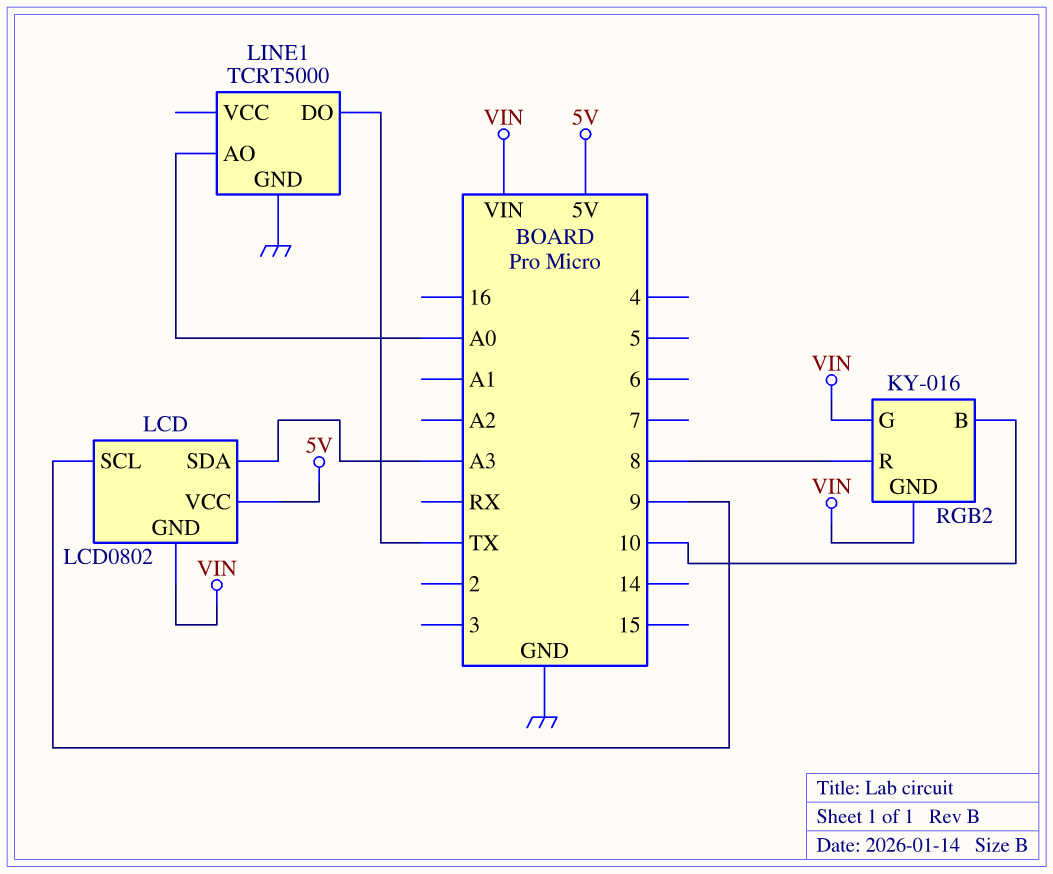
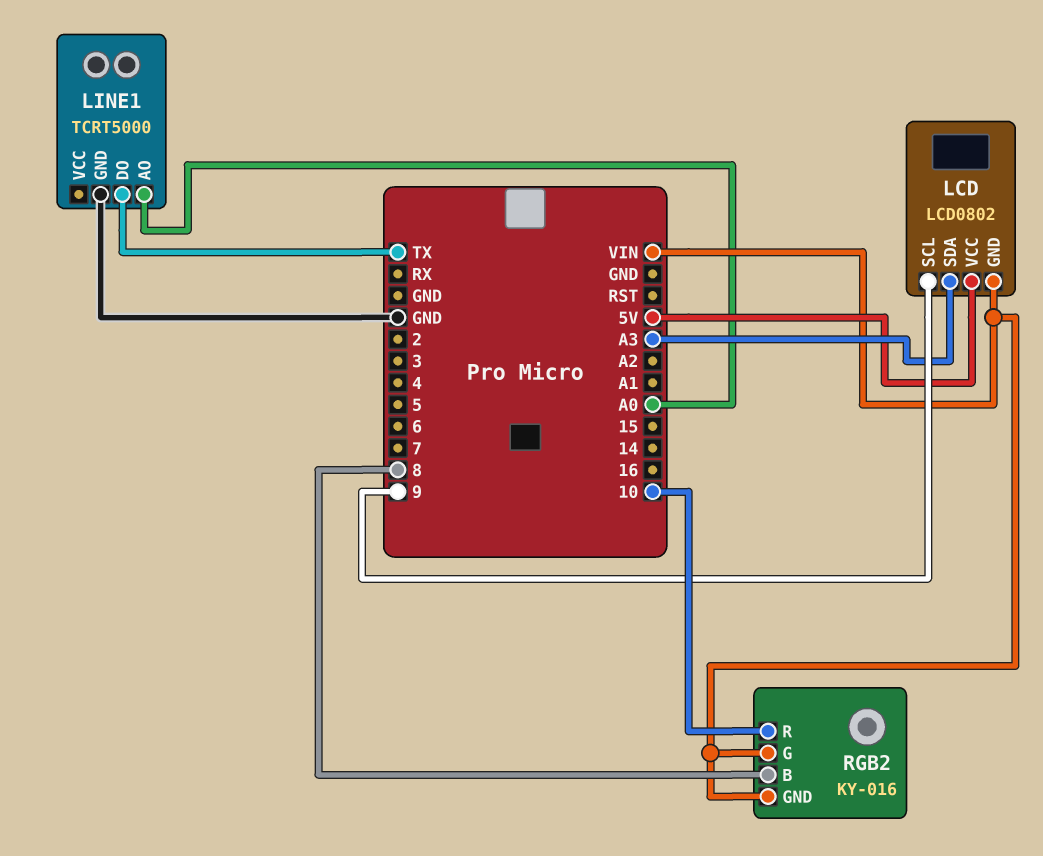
RGB2 pin B: 10 -> 8
RGB2 pin R: 8 -> 10

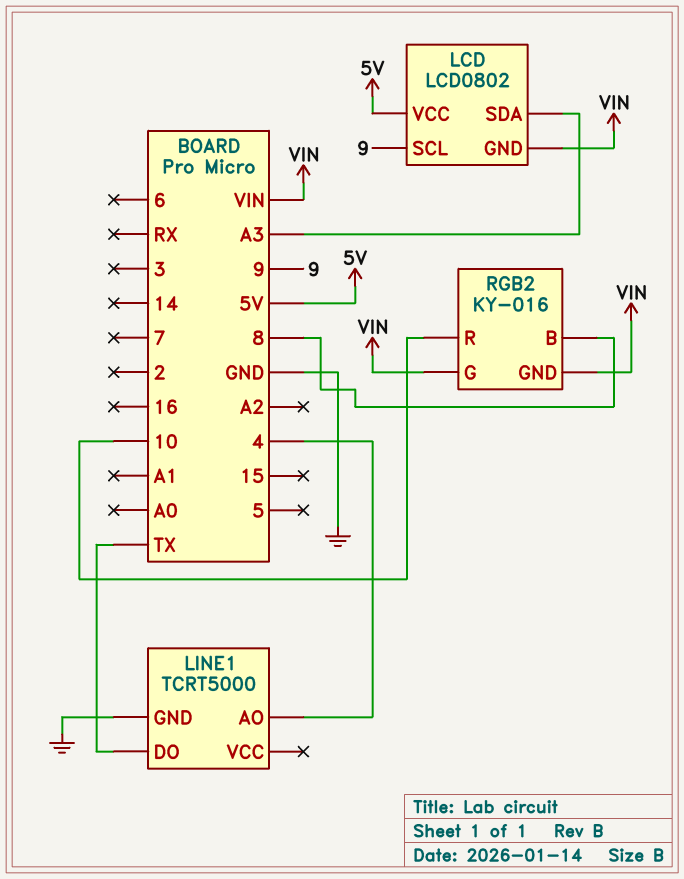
LINE1 pin AO: A0 -> 4

